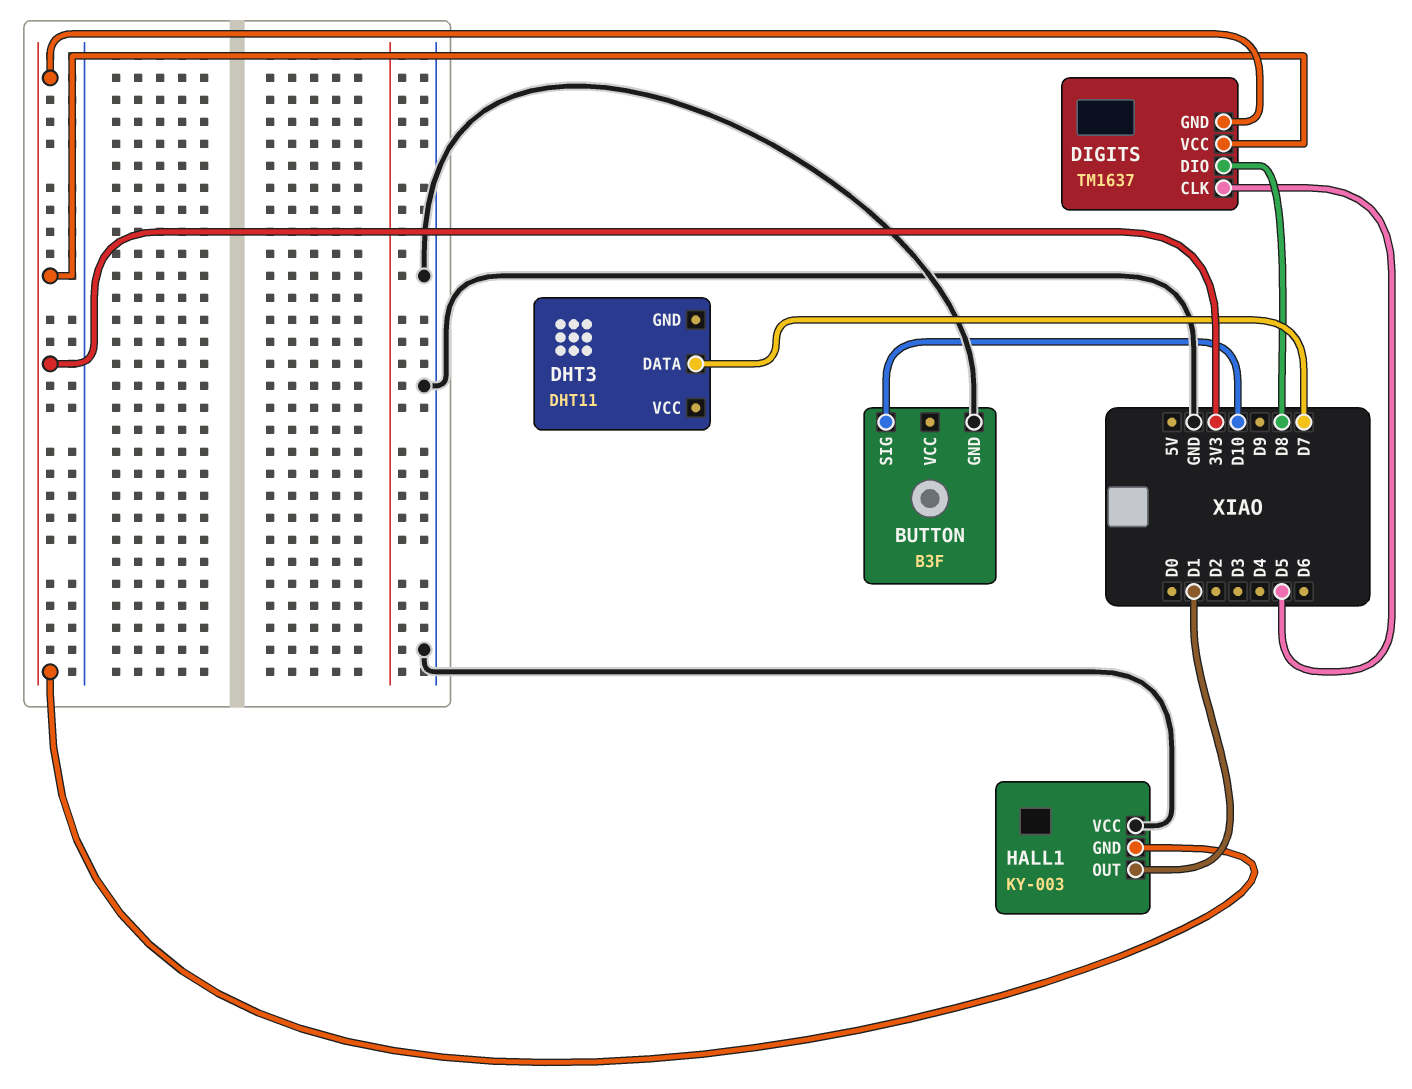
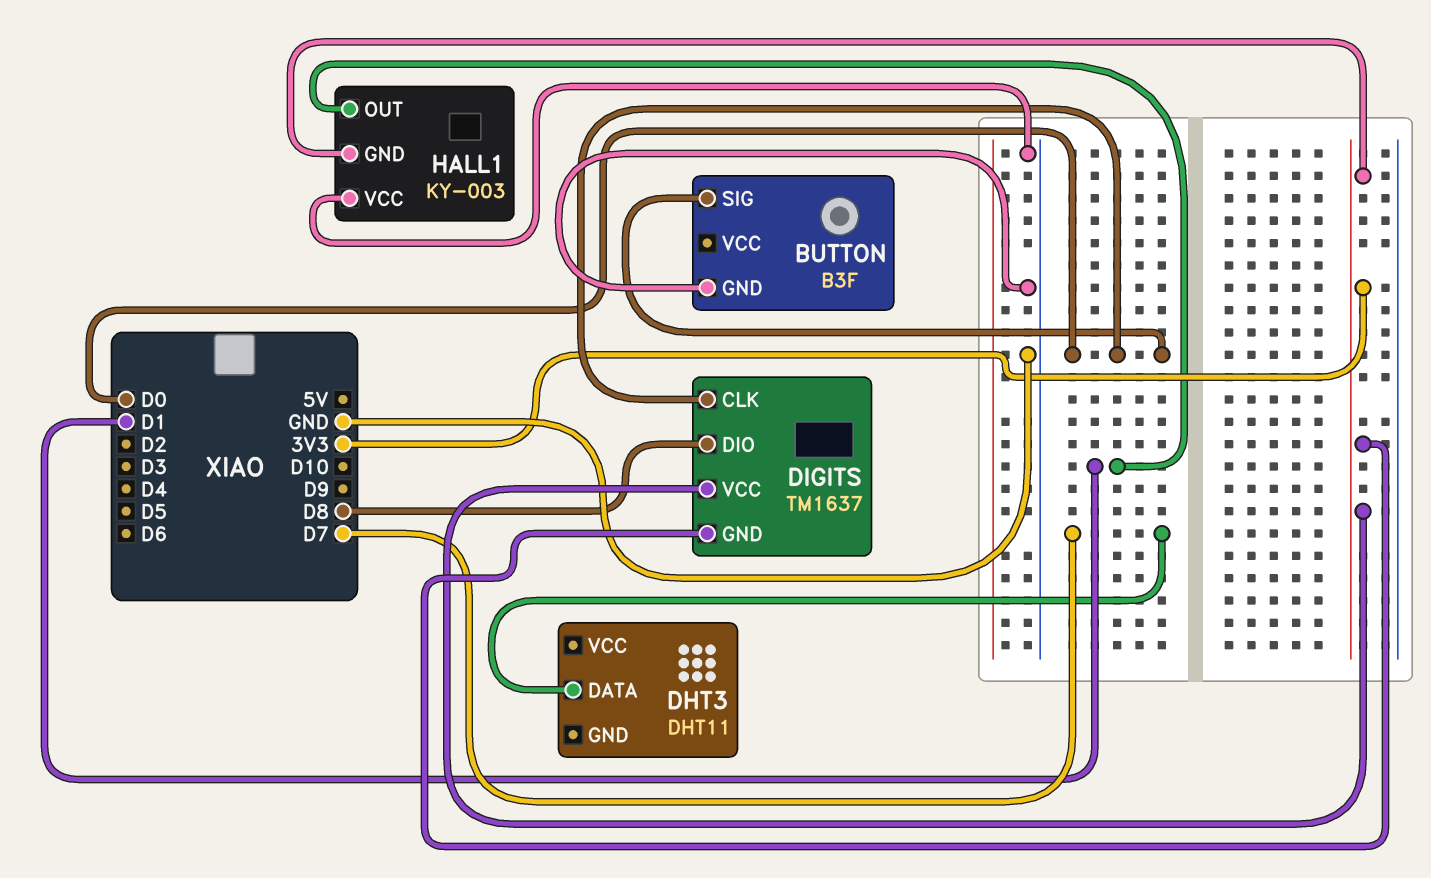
BUTTON pin SIG: D10 -> D0
DIGITS pin CLK: D5 -> D0

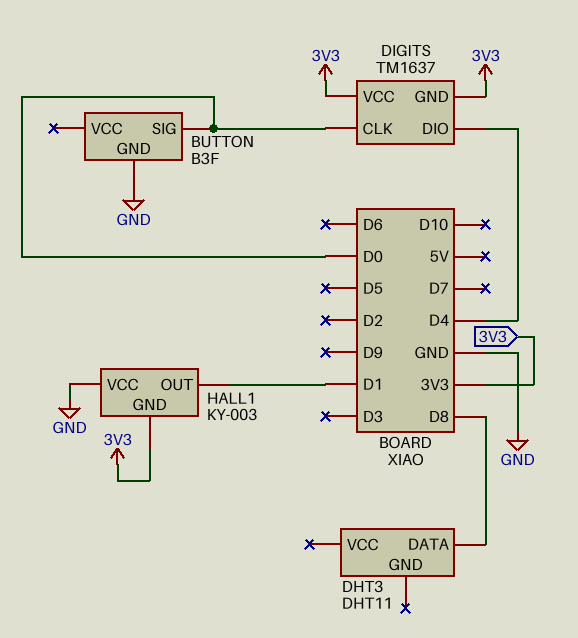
DHT3 pin DATA: D7 -> D8
DIGITS pin DIO: D8 -> D4

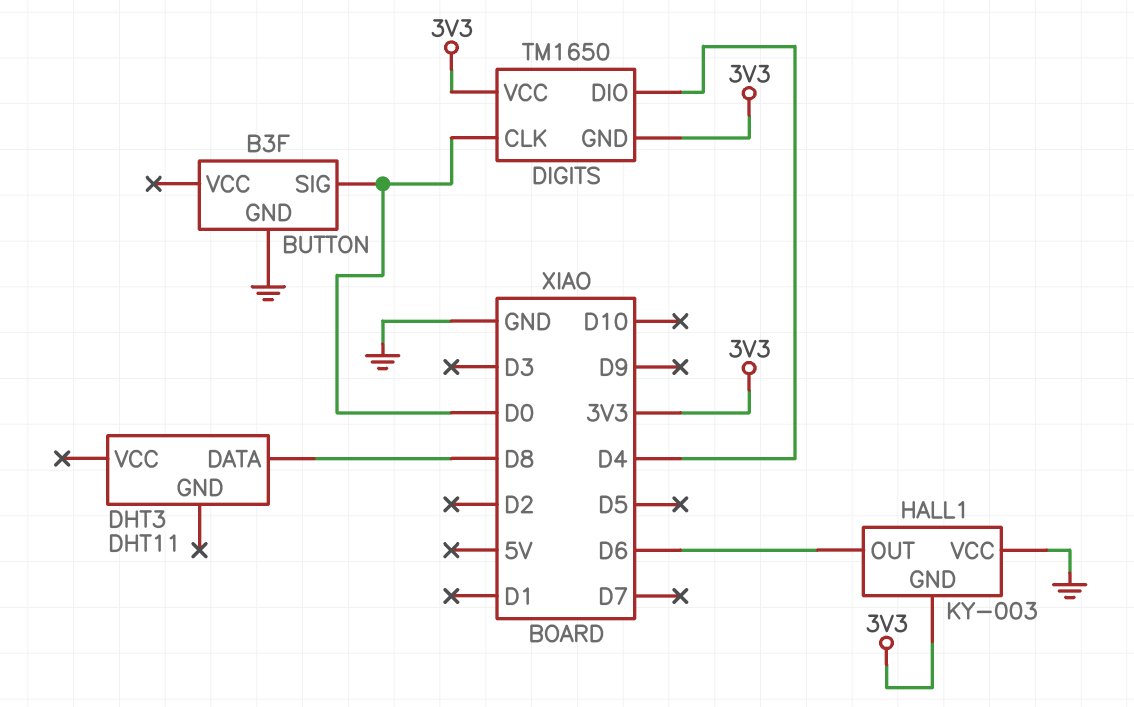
DIGITS: TM1637 -> TM1650
HALL1 pin OUT: D1 -> D6

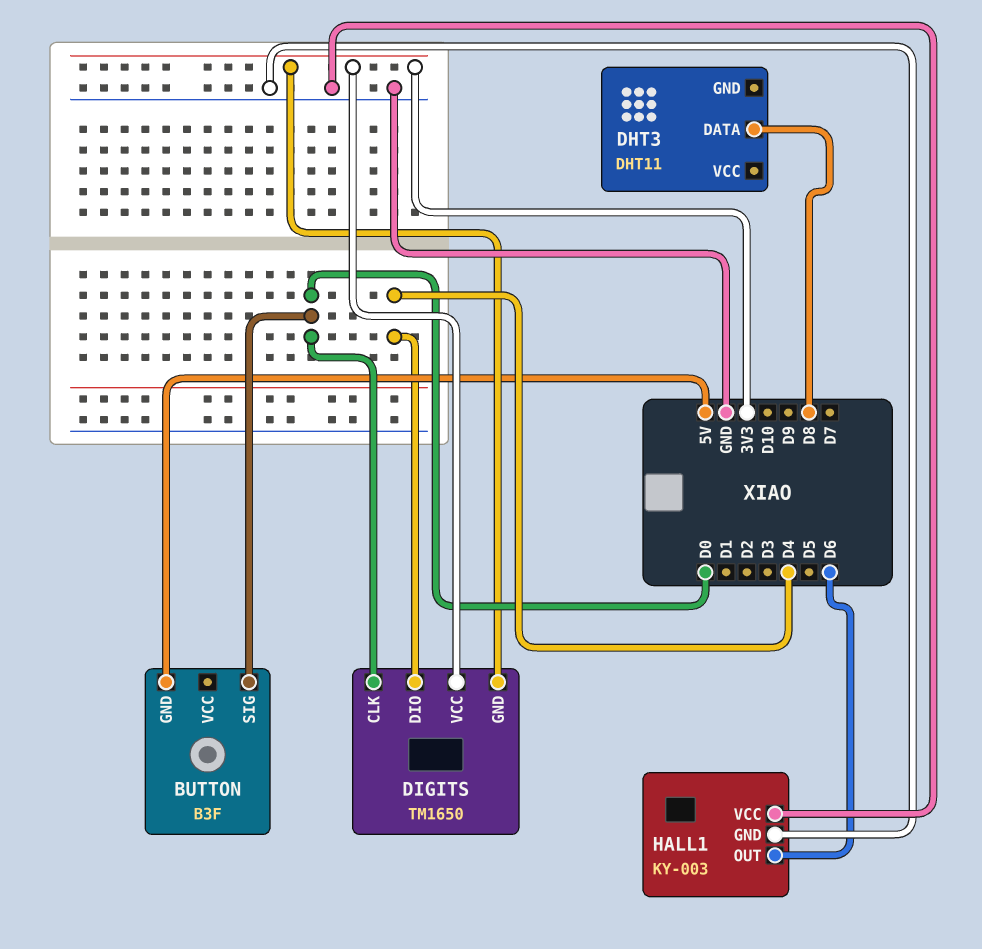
BUTTON pin GND: GND -> 5V
HALL1 pin GND: 3V3 -> GND

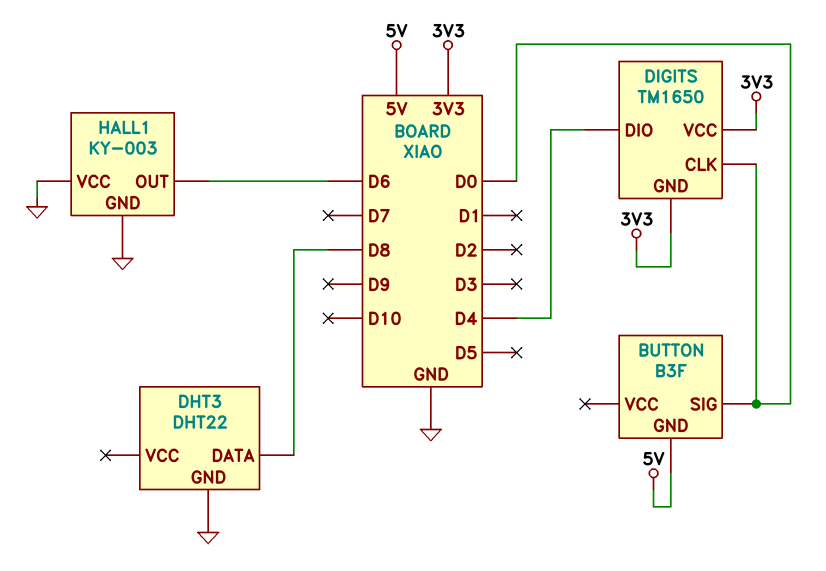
DHT3: DHT11 -> DHT22
DHT3 pin GND: none -> GND

